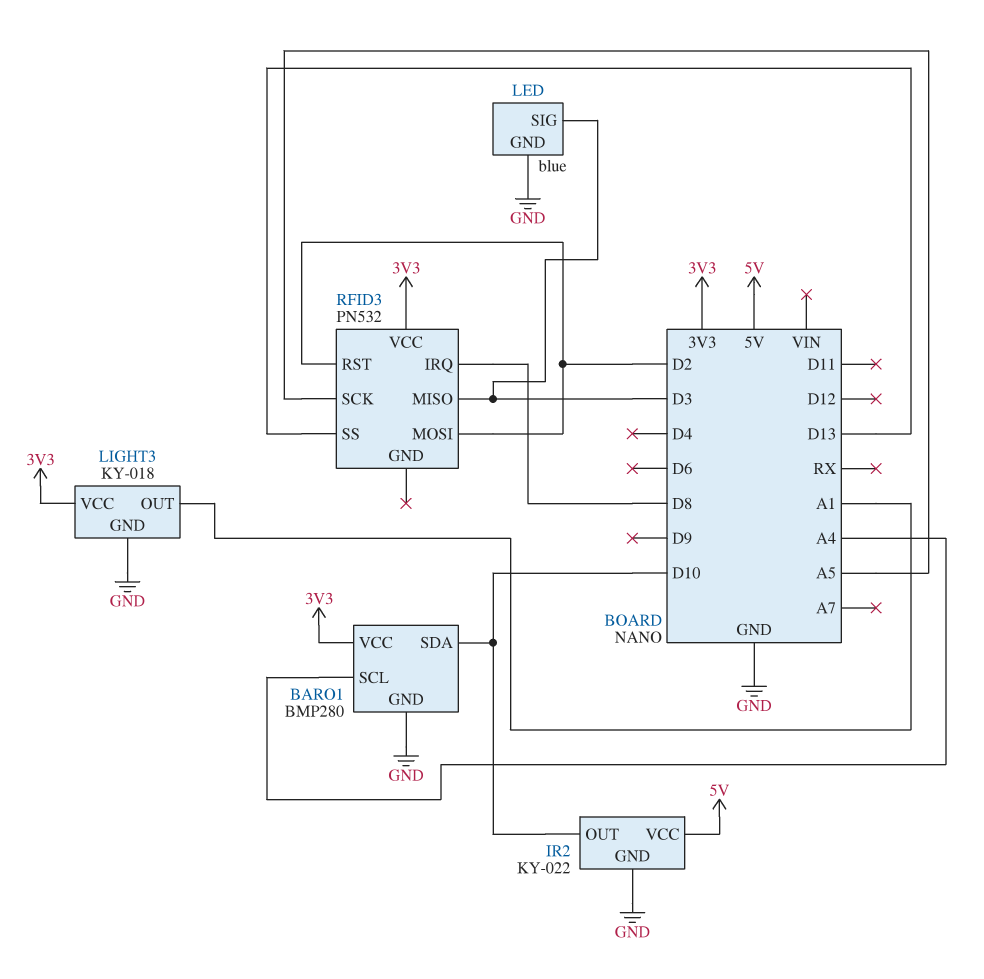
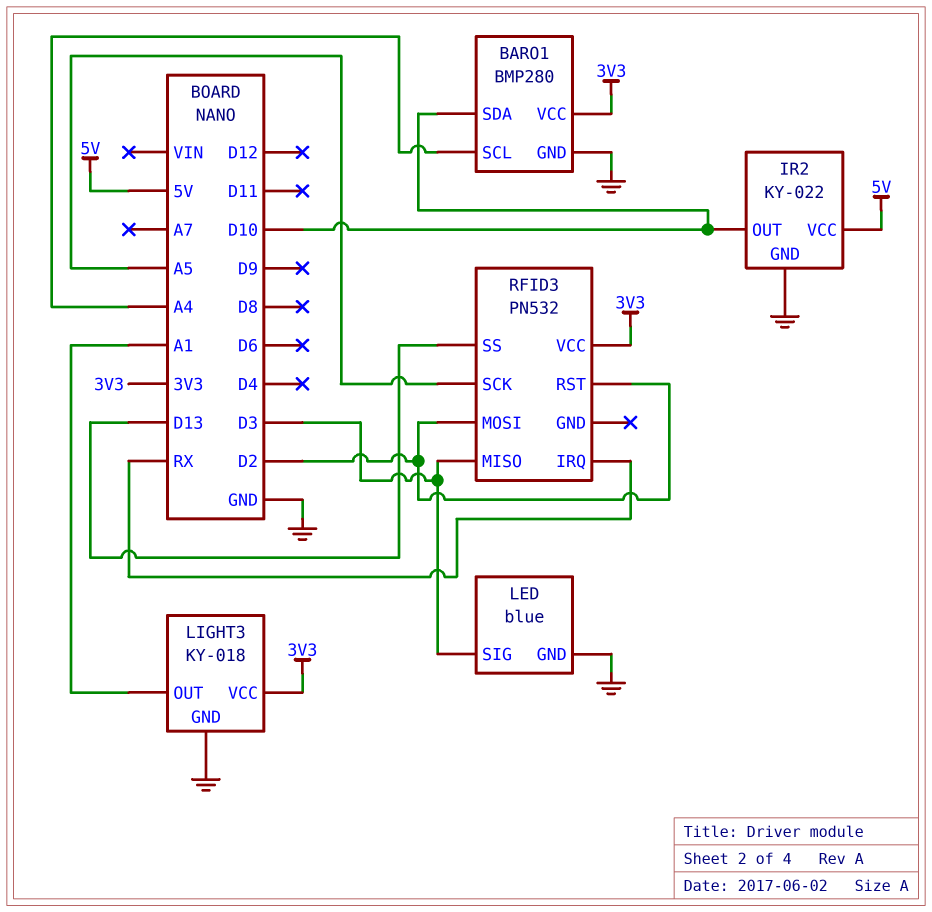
RFID3 pin IRQ: D8 -> RX

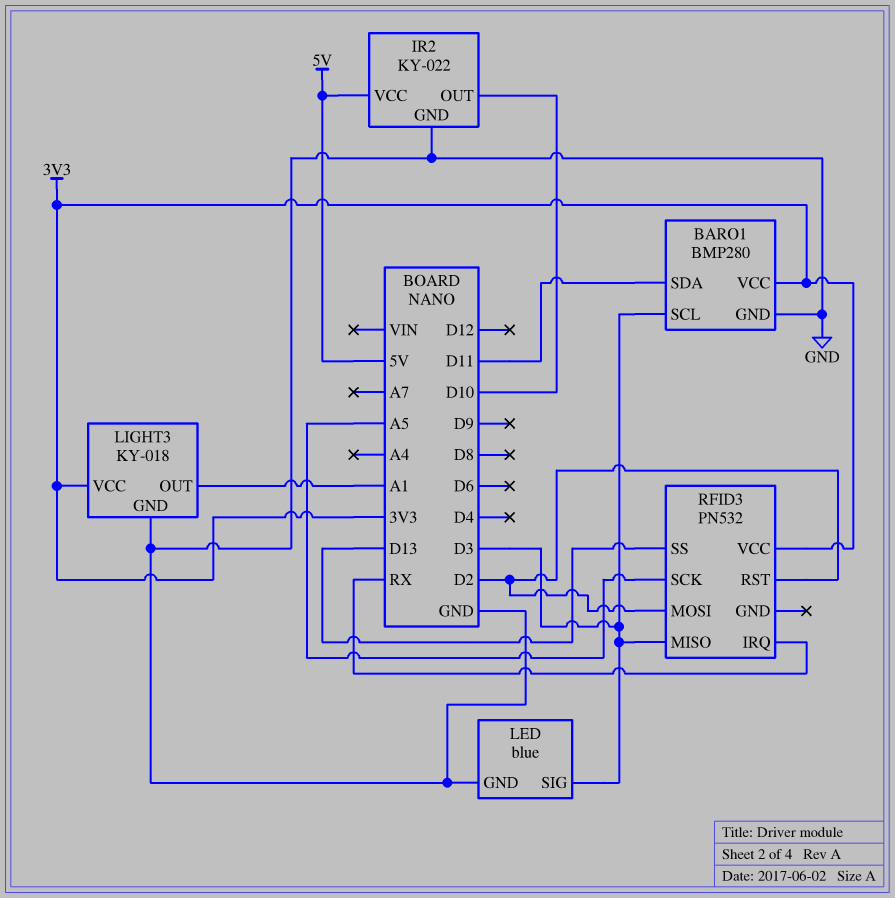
BARO1 pin SCL: A4 -> D3
BARO1 pin SDA: D10 -> D11

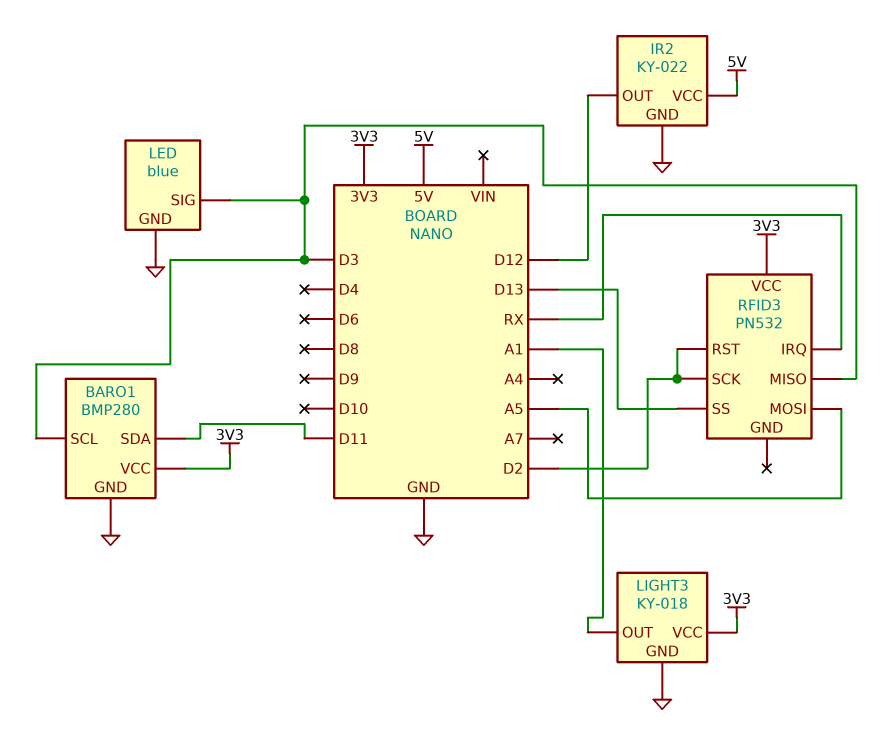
IR2 pin OUT: D10 -> D12
RFID3 pin MOSI: D2 -> A5
RFID3 pin SCK: A5 -> D2

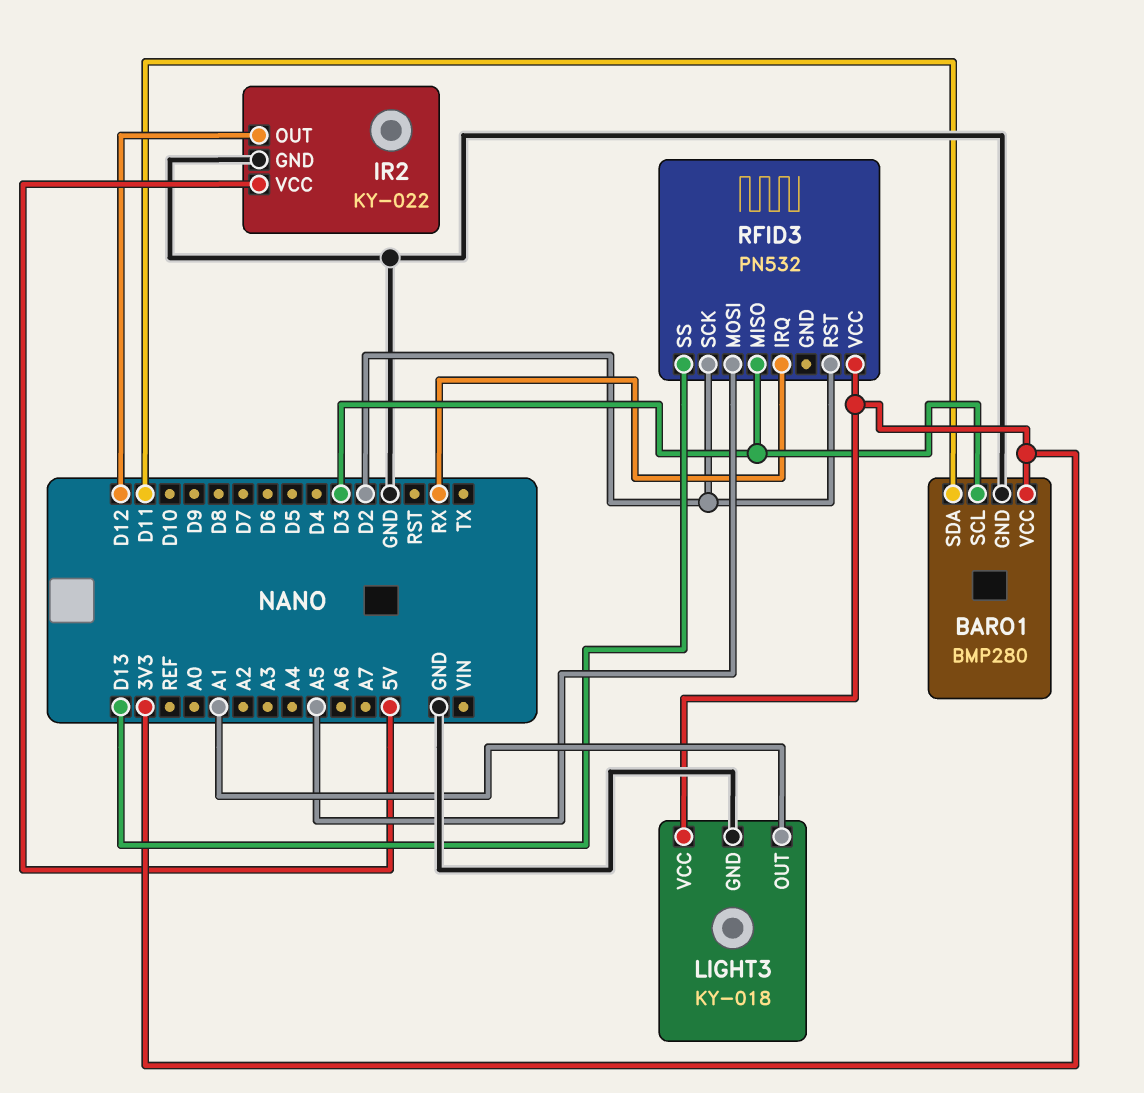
LED: blue -> none
LED pin GND: GND -> none
LED pin SIG: D3 -> none

